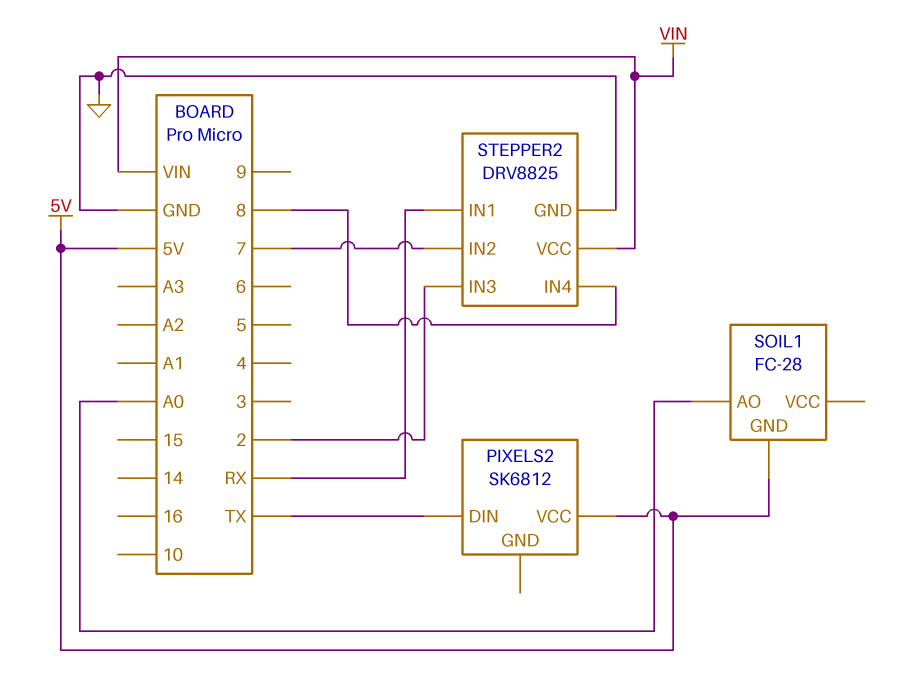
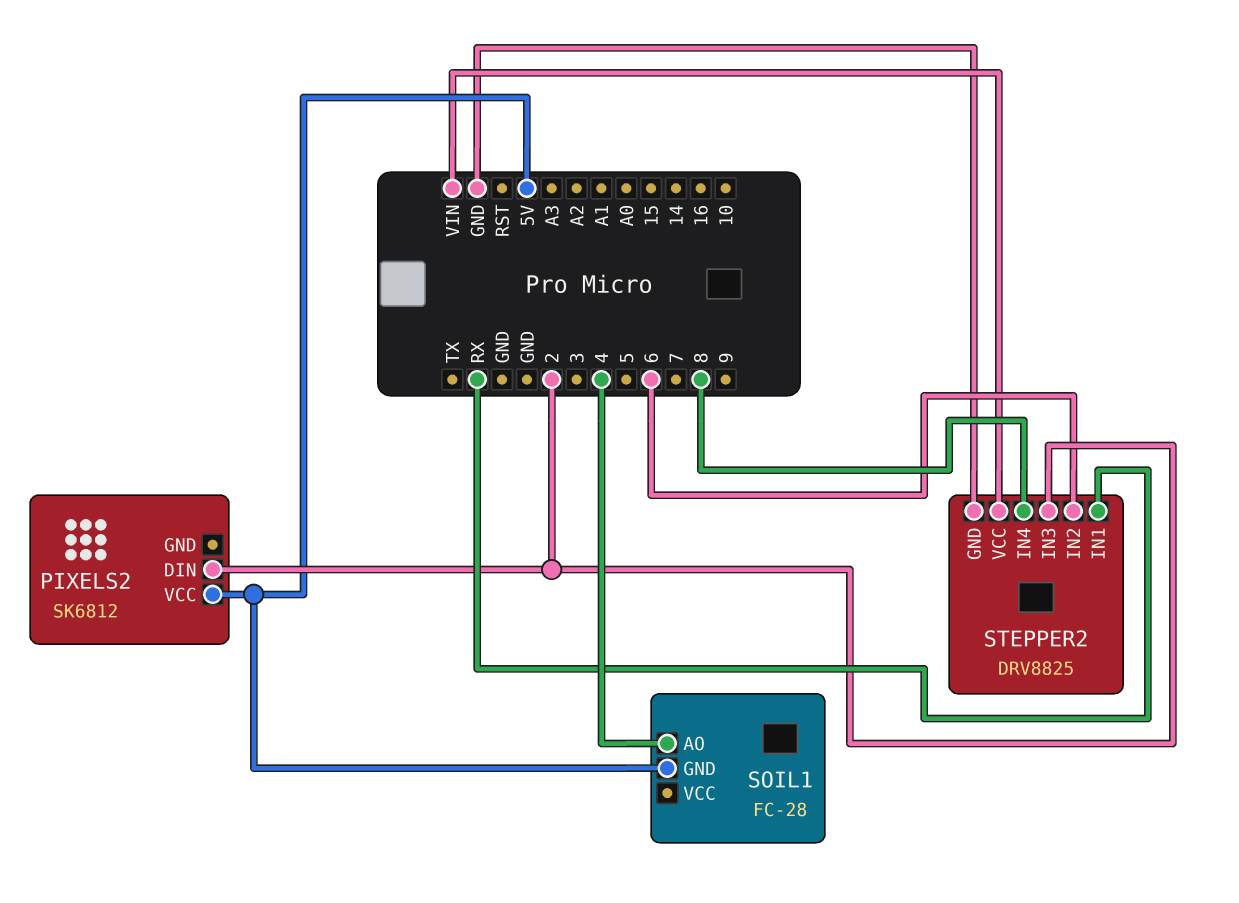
PIXELS2 pin DIN: TX -> 2
SOIL1 pin AO: A0 -> 4
STEPPER2 pin IN2: 7 -> 6

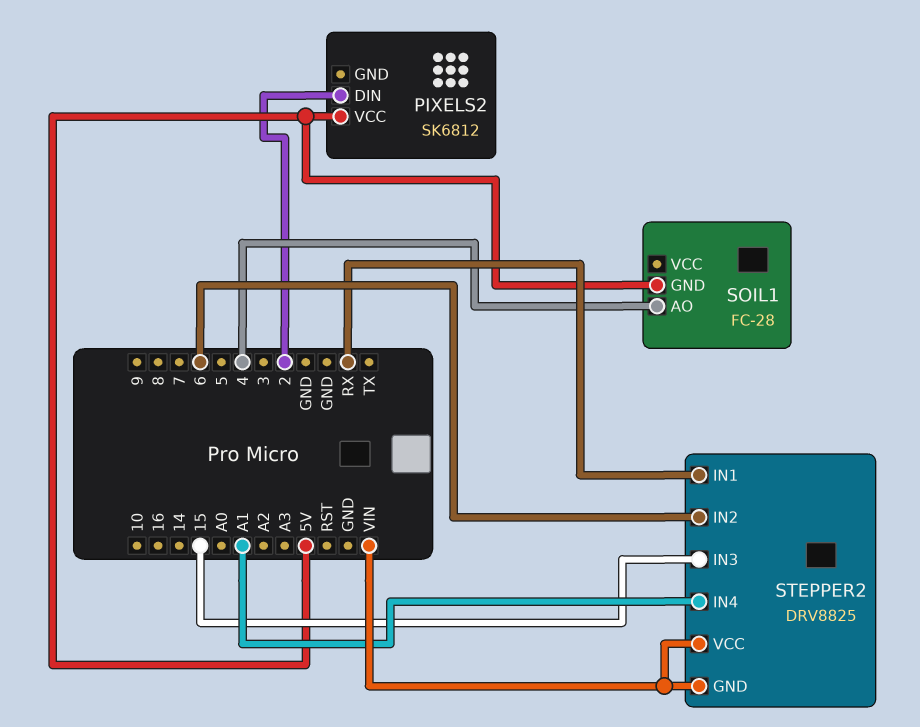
STEPPER2 pin GND: GND -> VIN
STEPPER2 pin IN3: 2 -> 15
STEPPER2 pin IN4: 8 -> A1

